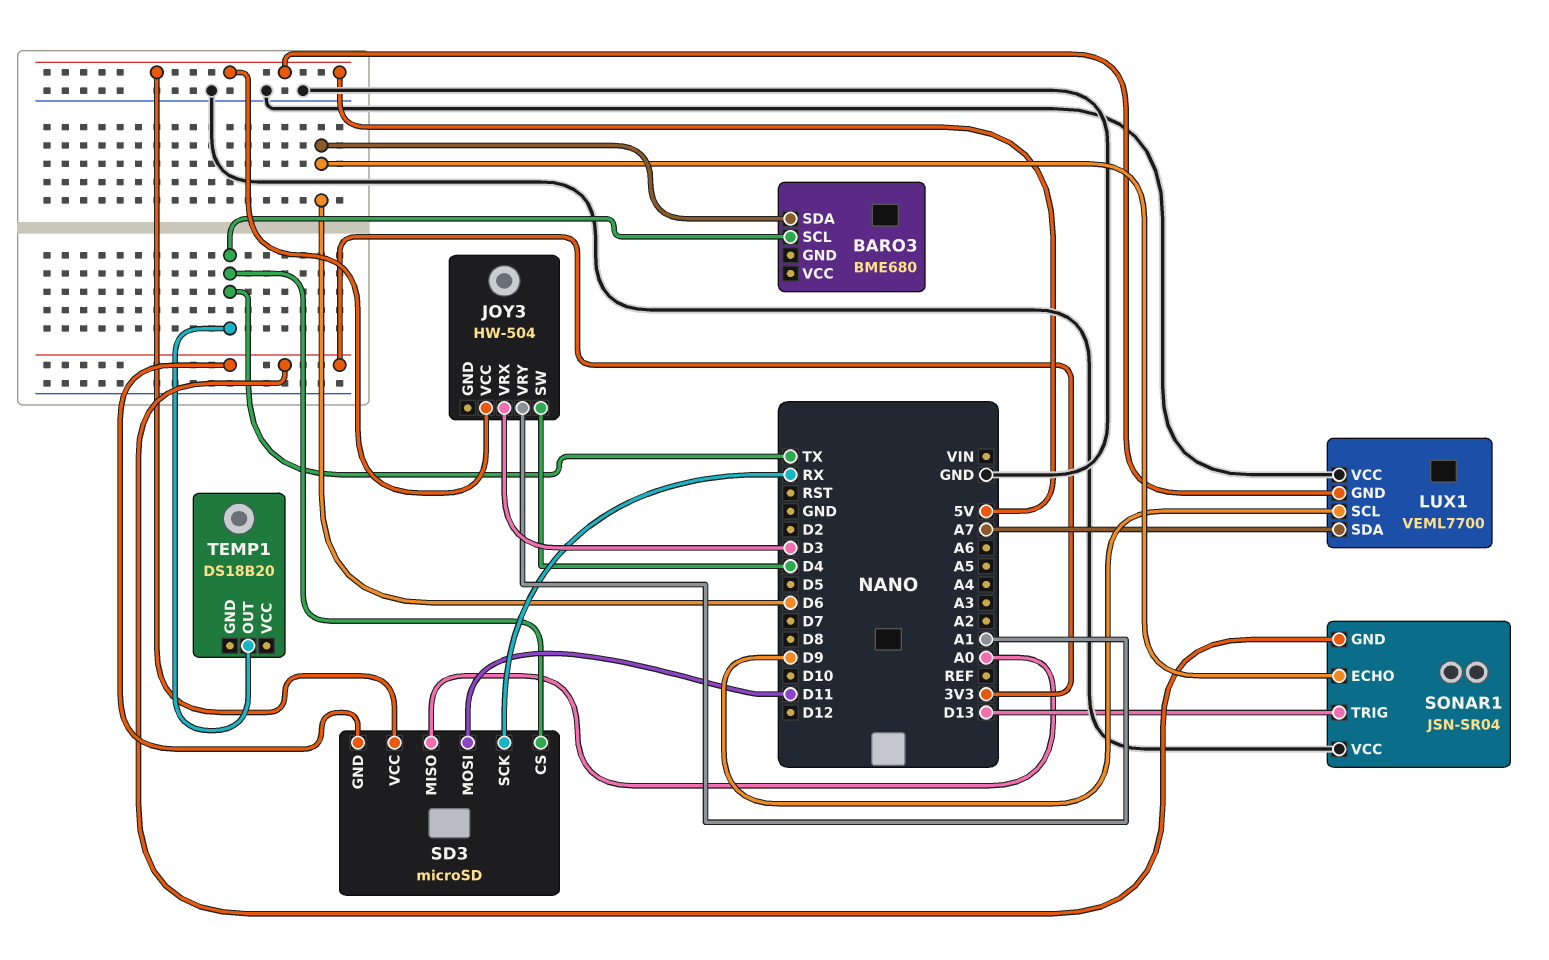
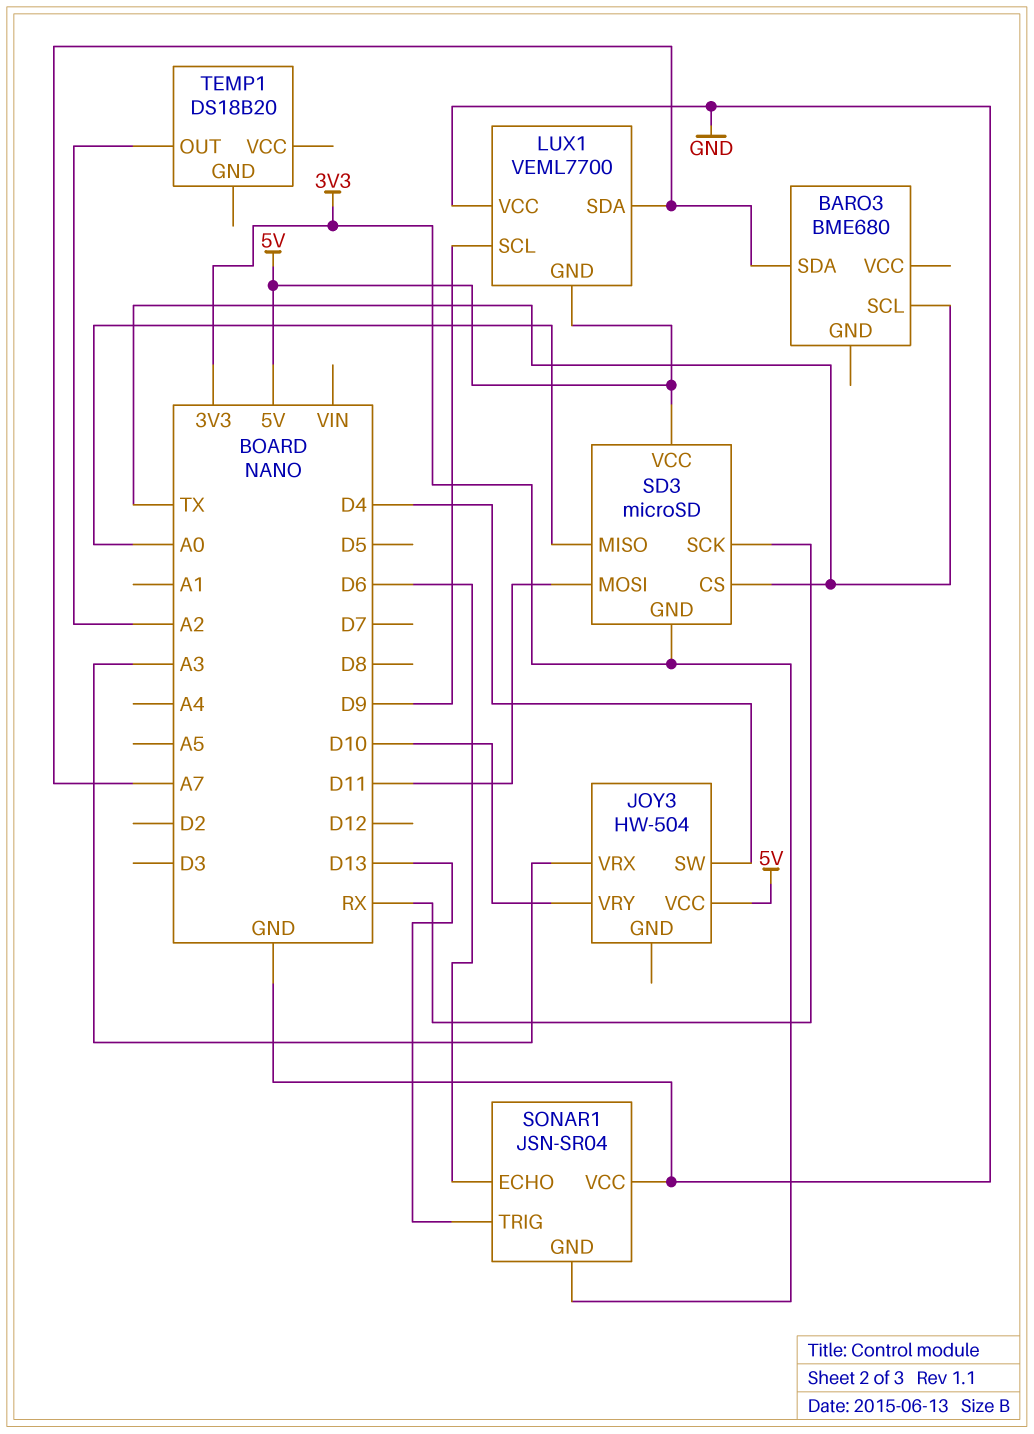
BARO3 pin SDA: D6 -> A7
JOY3 pin VRX: D3 -> A3
JOY3 pin VRY: A1 -> D10
TEMP1 pin OUT: TX -> A2

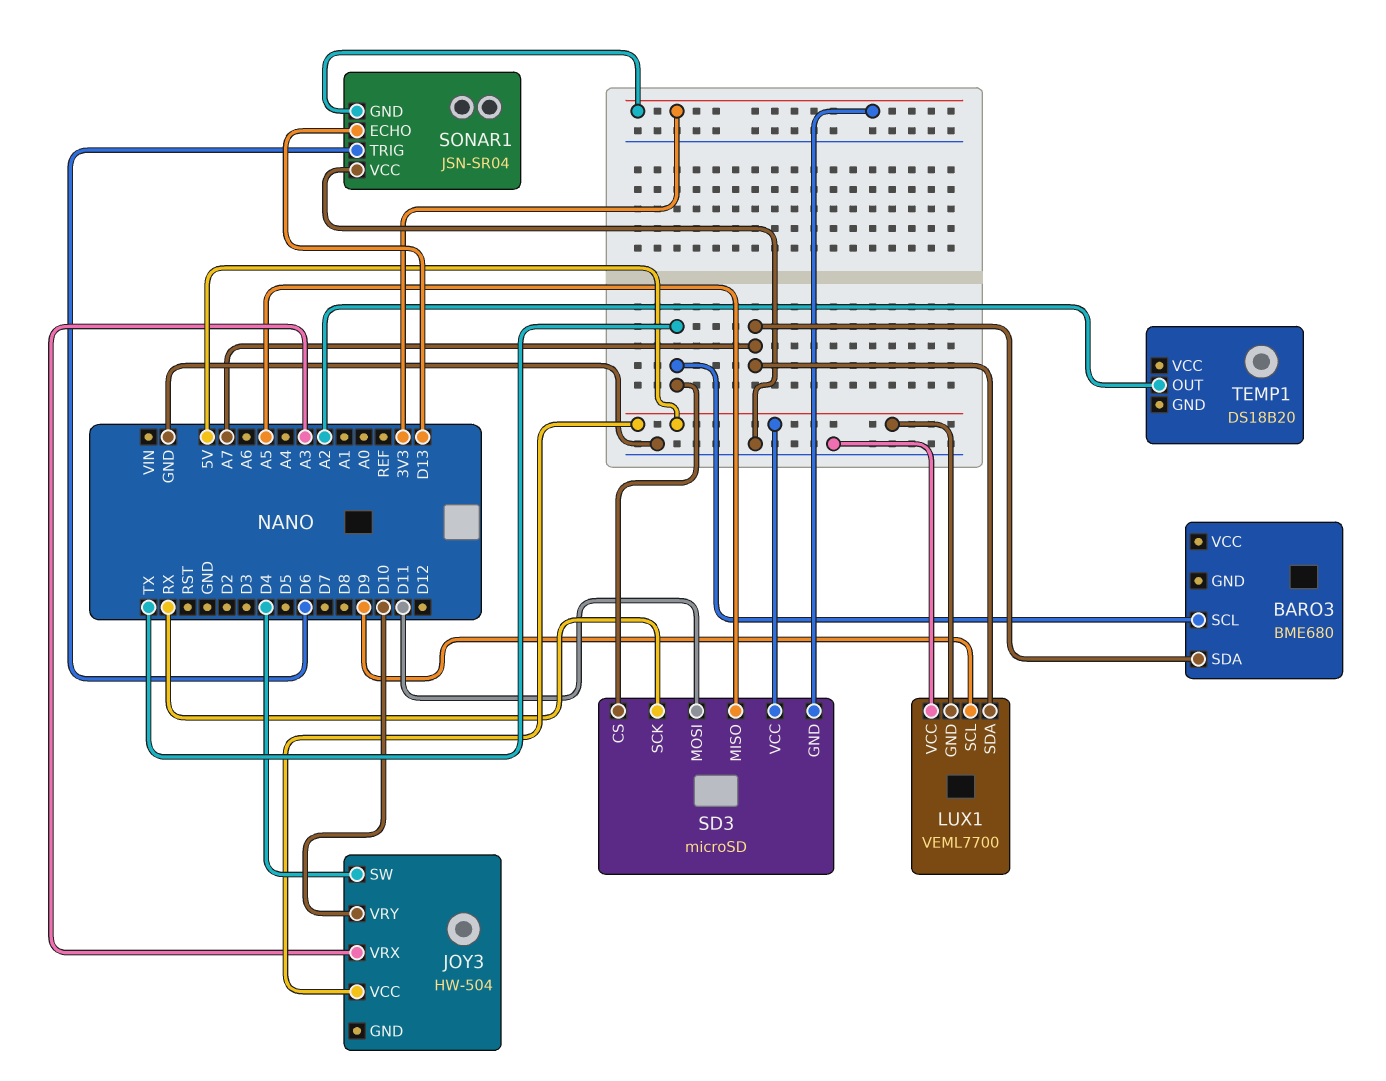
SD3 pin MISO: A0 -> A5
SONAR1 pin ECHO: D6 -> D13
SONAR1 pin TRIG: D13 -> D6

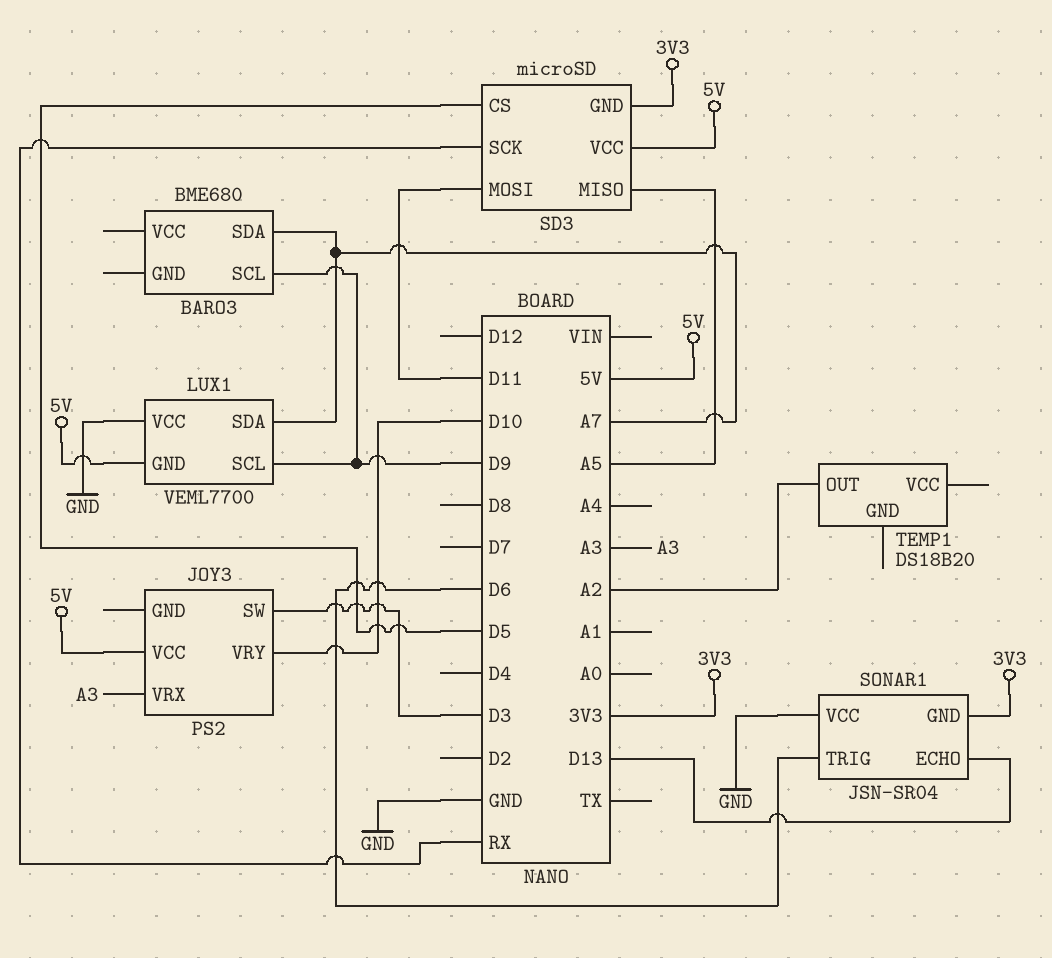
BARO3 pin SCL: TX -> D9
JOY3: HW-504 -> PS2
JOY3 pin SW: D4 -> D3
SD3 pin CS: TX -> D5

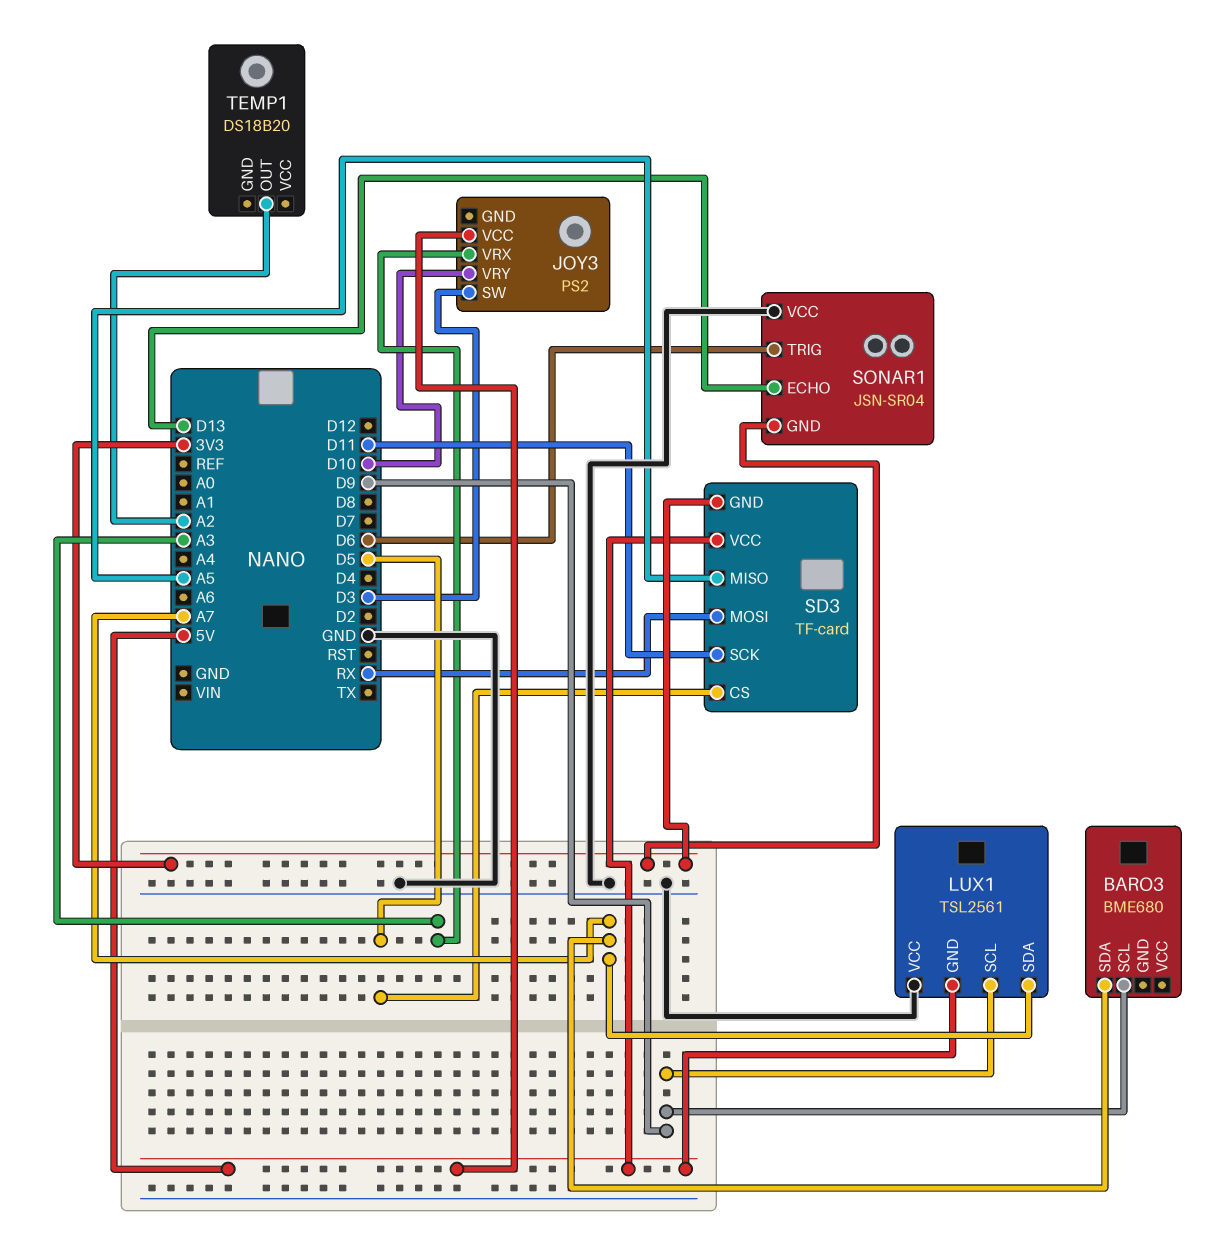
LUX1: VEML7700 -> TSL2561
SD3: microSD -> TF-card
SD3 pin MOSI: D11 -> RX
SD3 pin SCK: RX -> D11

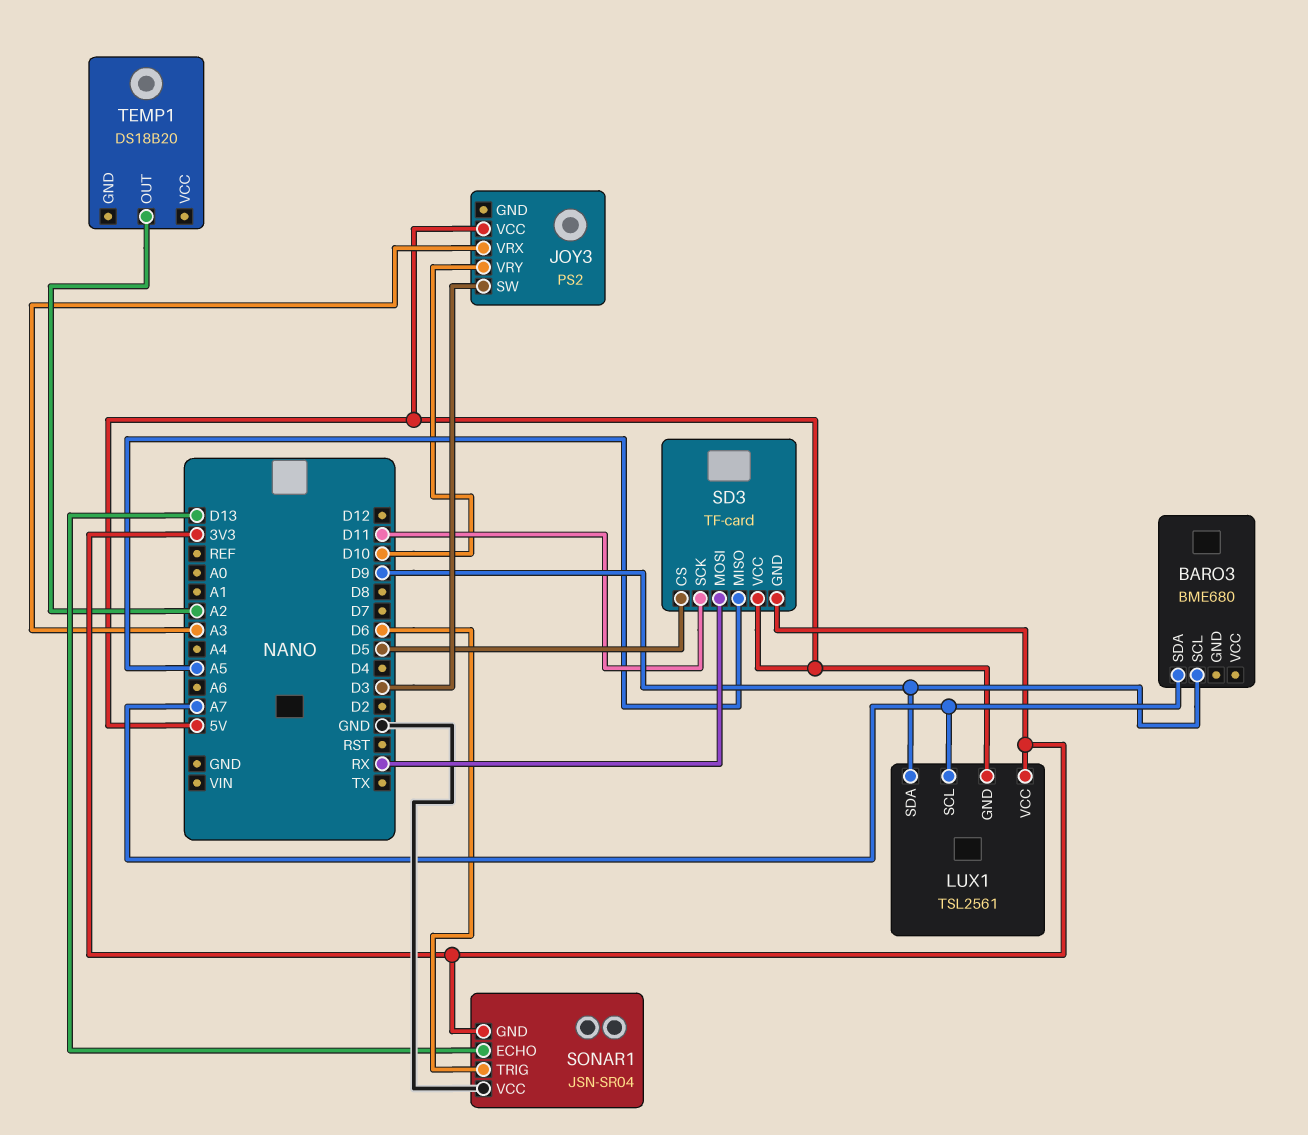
LUX1 pin SCL: D9 -> A7
LUX1 pin SDA: A7 -> D9
LUX1 pin VCC: GND -> 3V3

